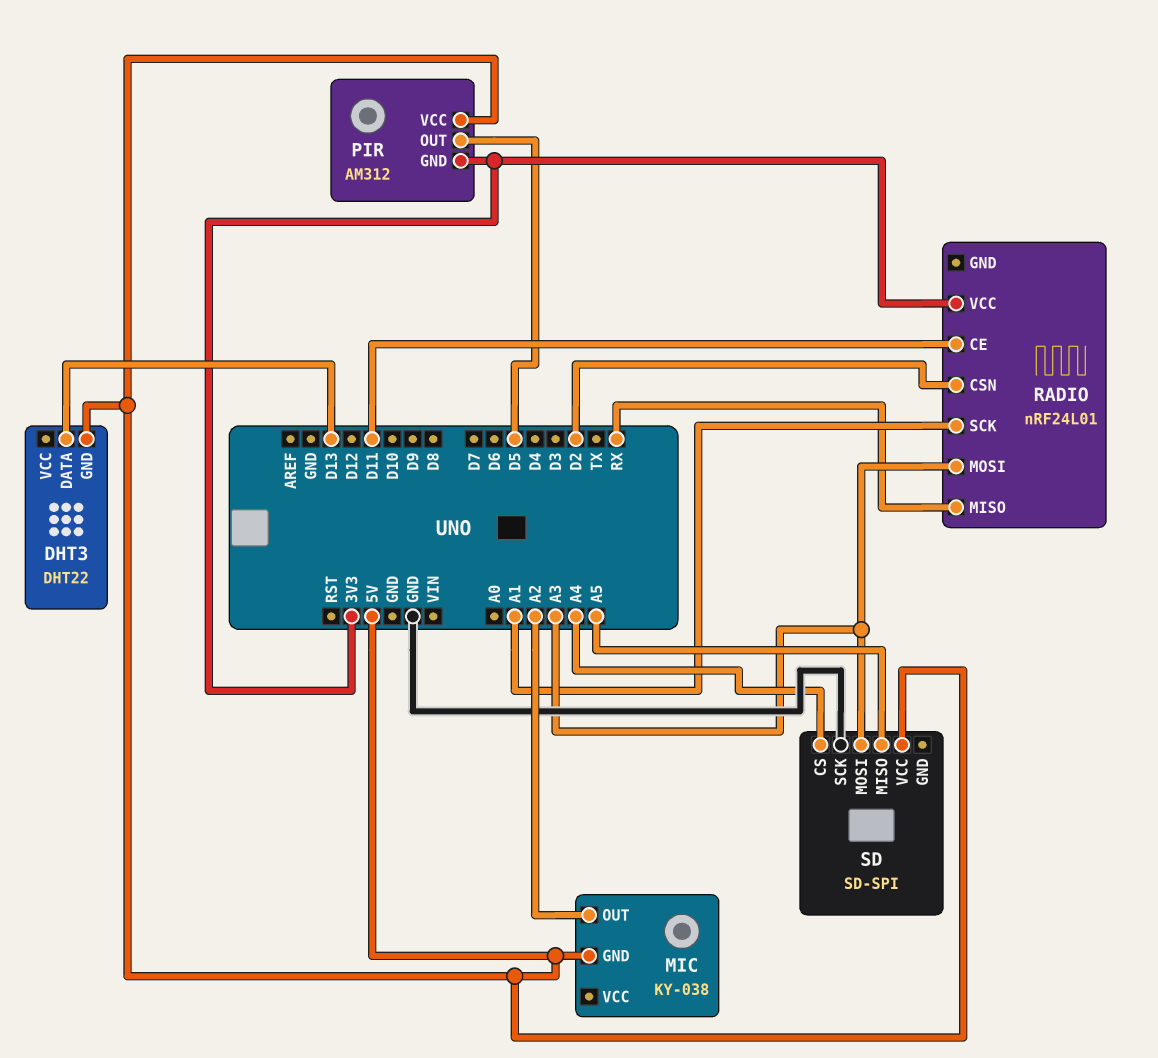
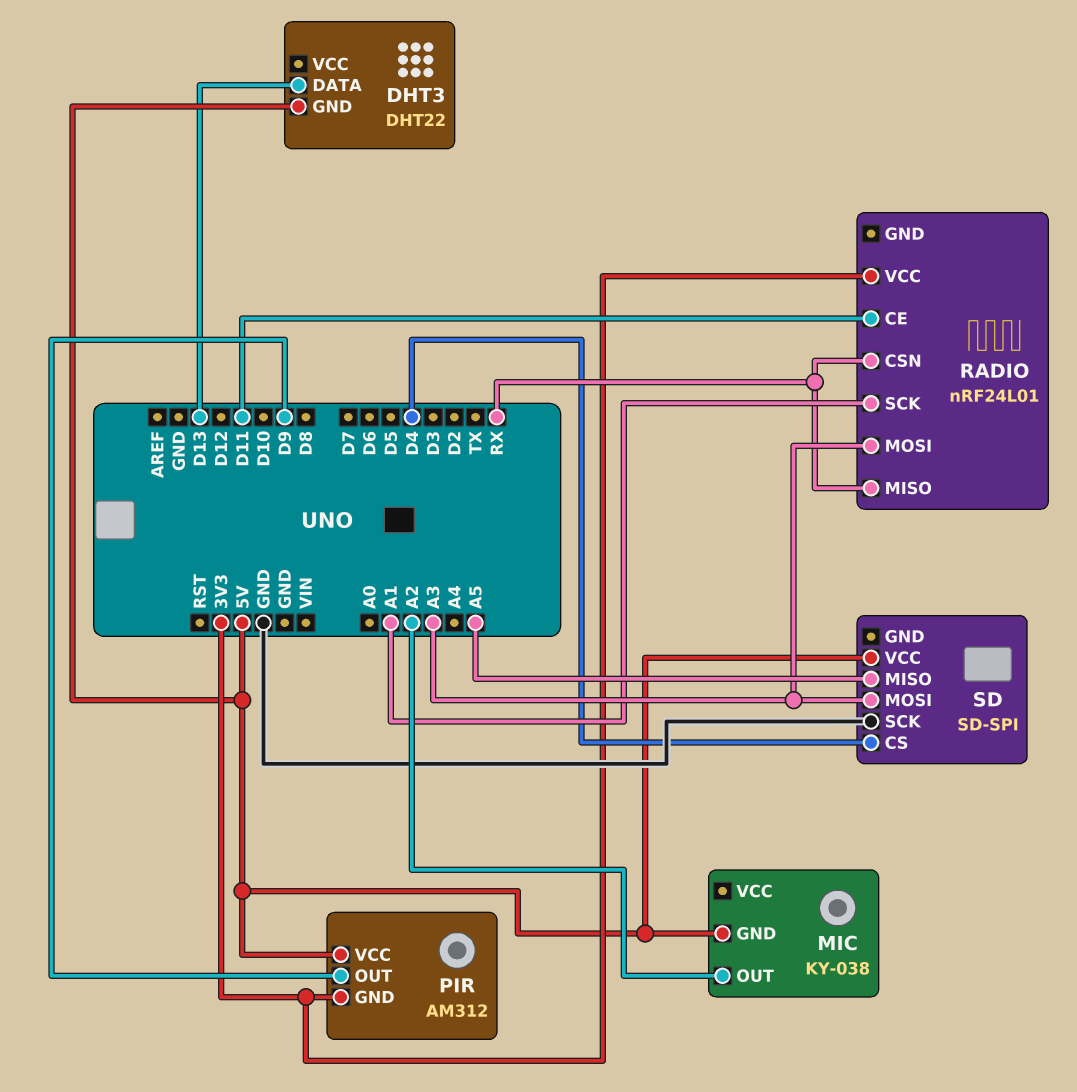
PIR pin OUT: D5 -> D9
RADIO pin CSN: D2 -> RX
SD pin CS: A4 -> D4

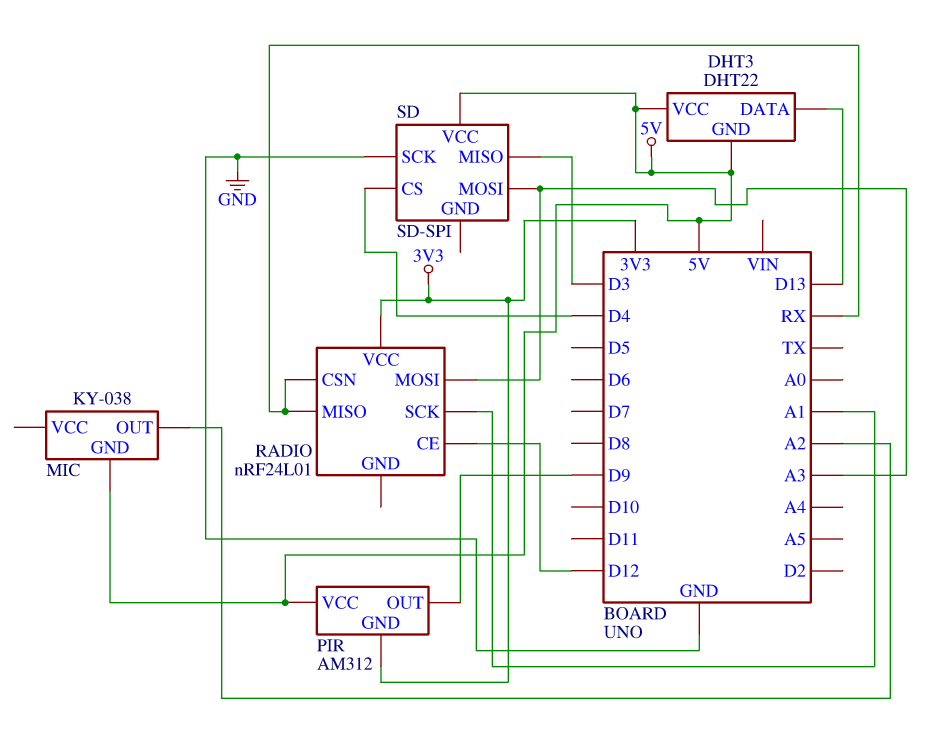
DHT3 pin VCC: none -> 5V
RADIO pin CE: D11 -> D12
SD pin MISO: A5 -> D3

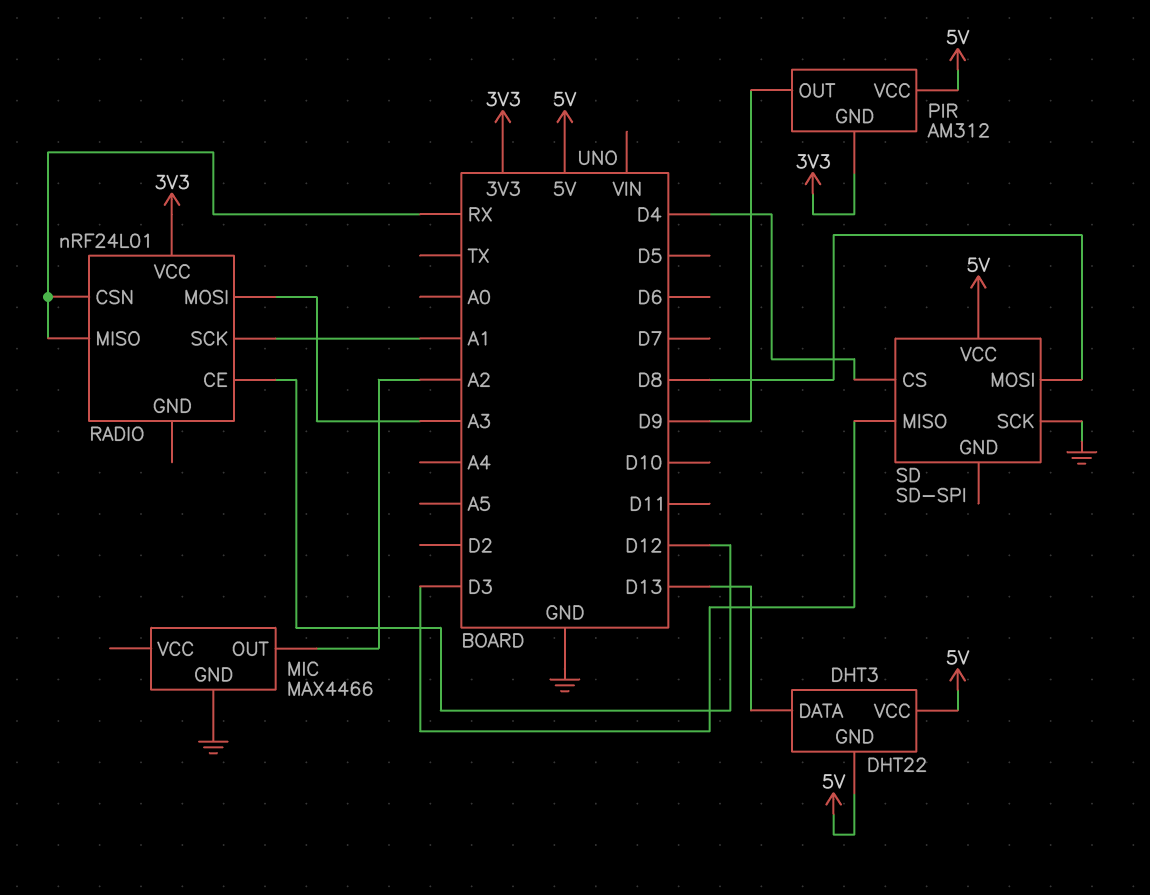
MIC: KY-038 -> MAX4466
MIC pin GND: 5V -> GND
SD pin MOSI: A3 -> D8

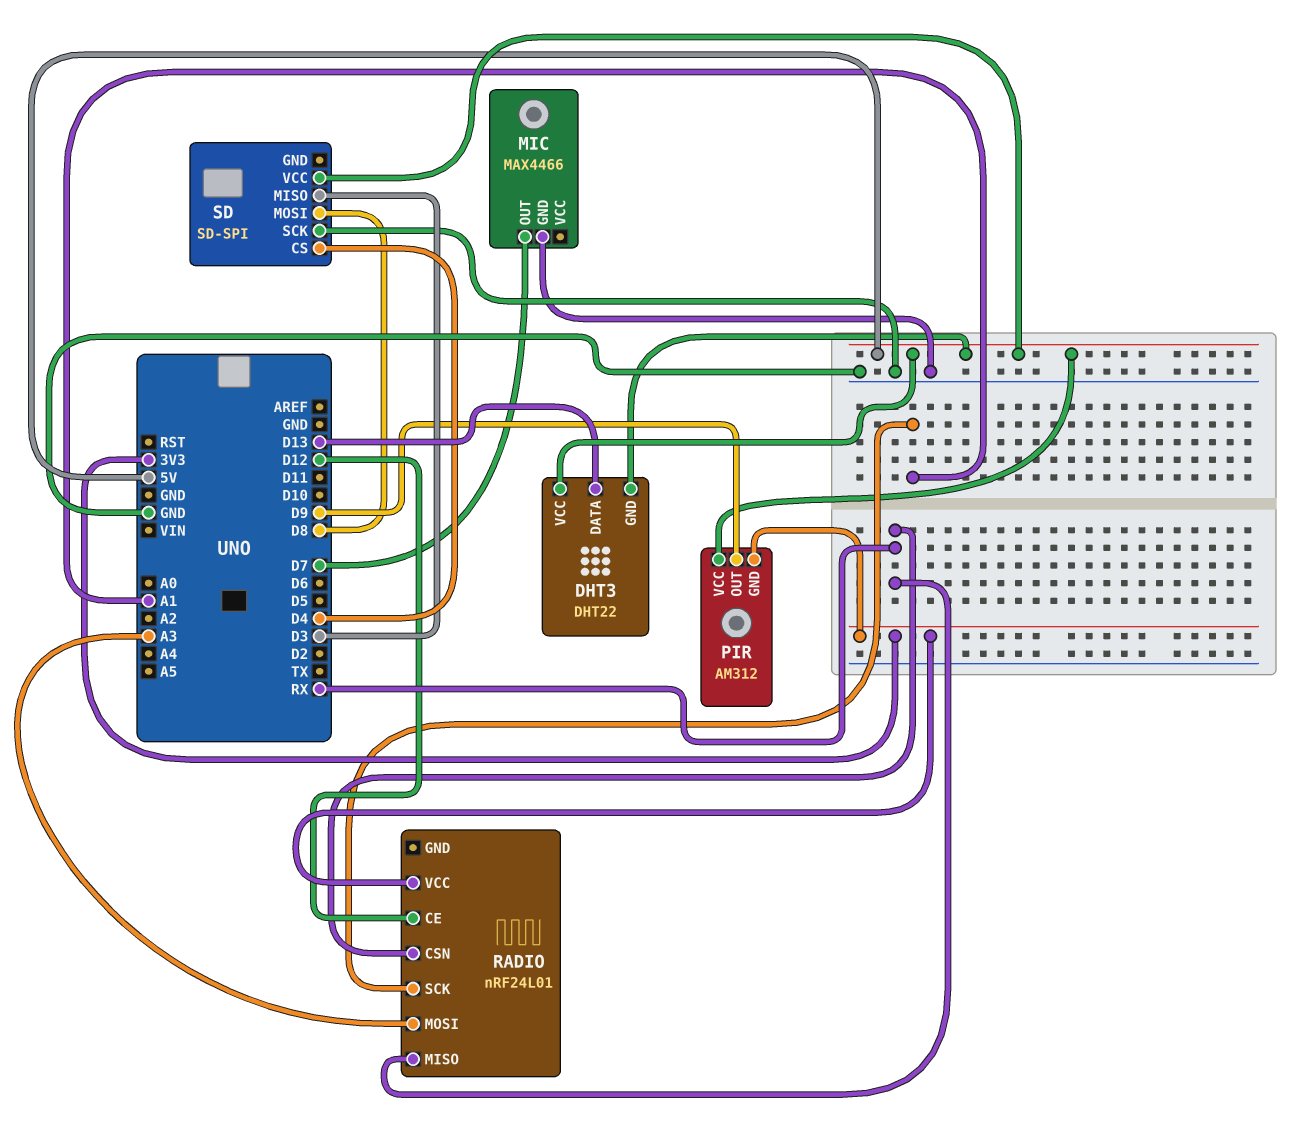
MIC pin OUT: A2 -> D7

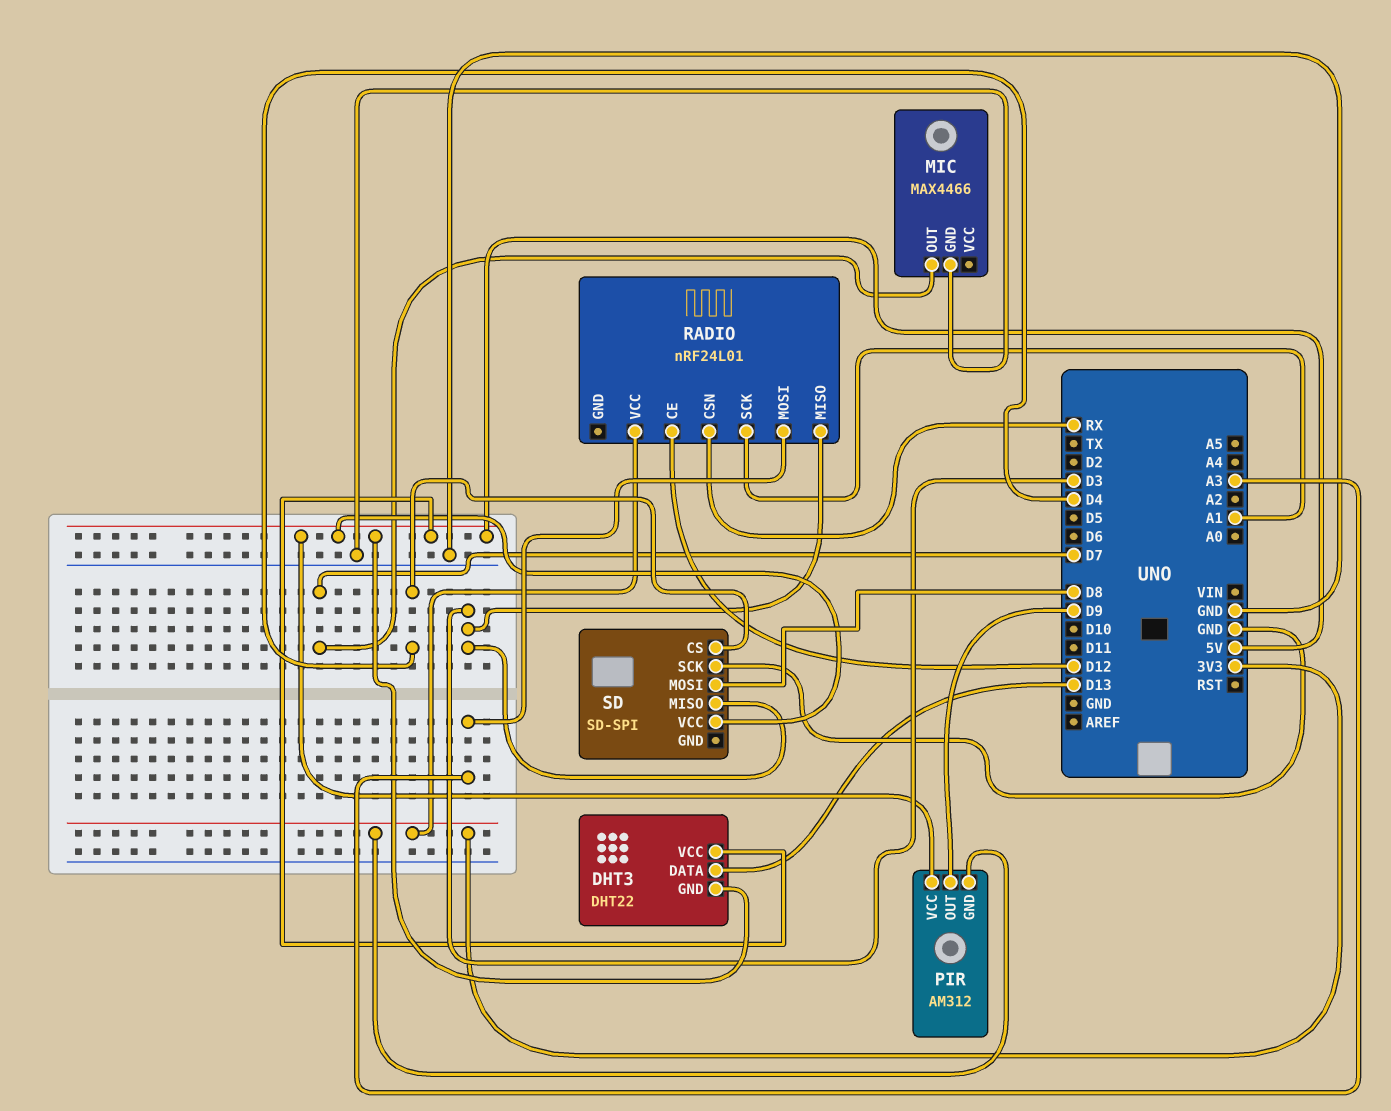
RADIO pin MISO: RX -> D3

